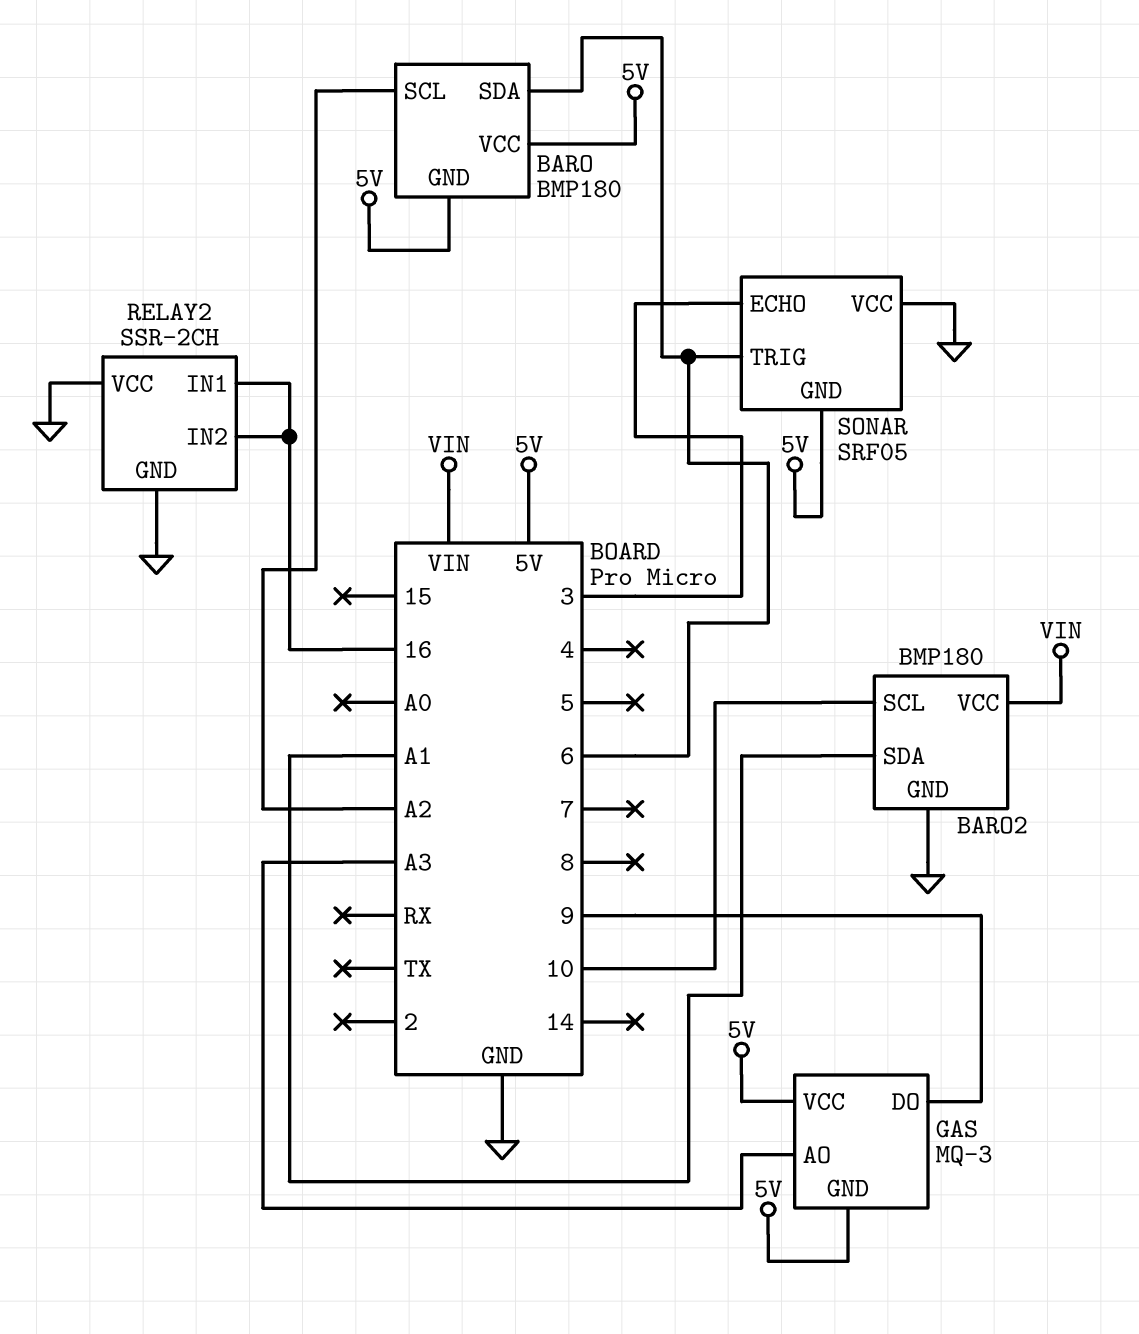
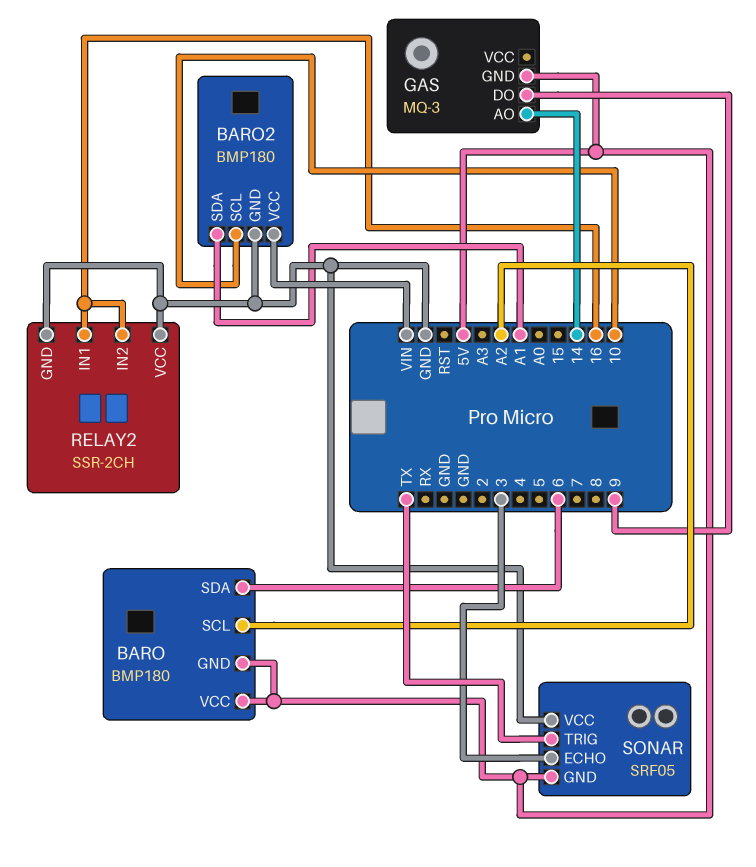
GAS pin AO: A3 -> 14
GAS pin VCC: 5V -> none
SONAR pin TRIG: 6 -> TX

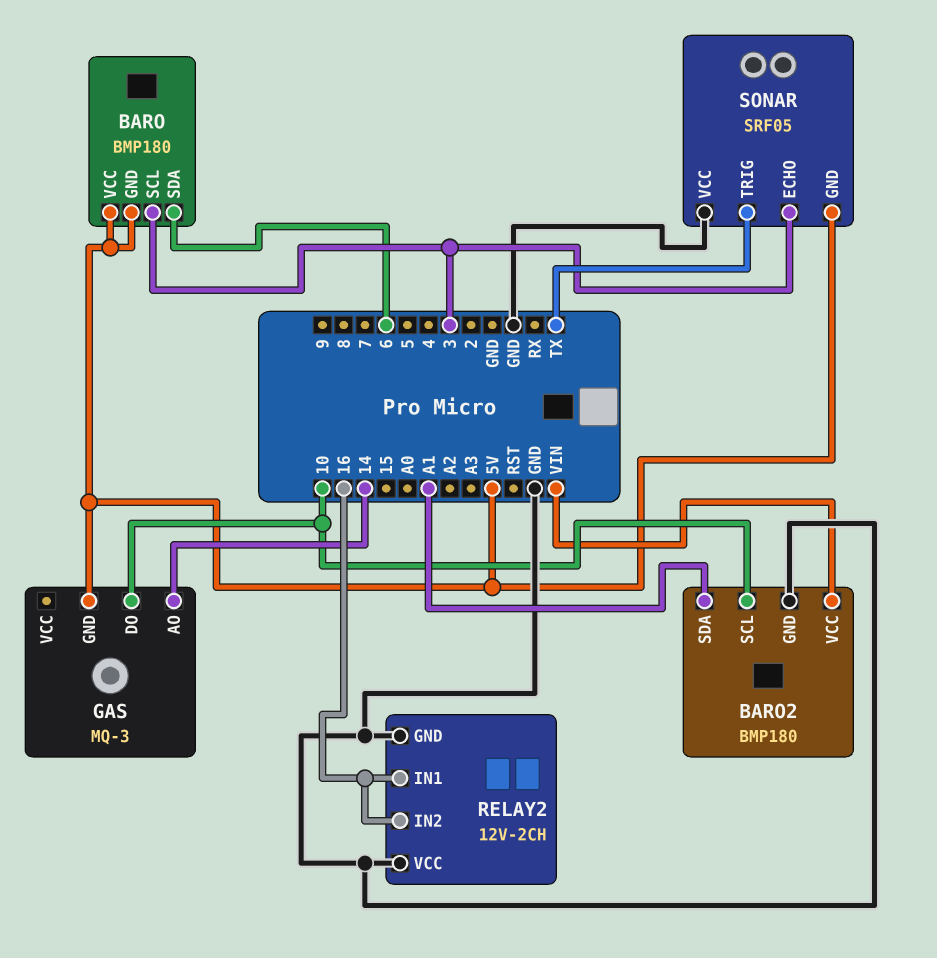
BARO pin SCL: A2 -> 3
GAS pin DO: 9 -> 10
RELAY2: SSR-2CH -> 12V-2CH

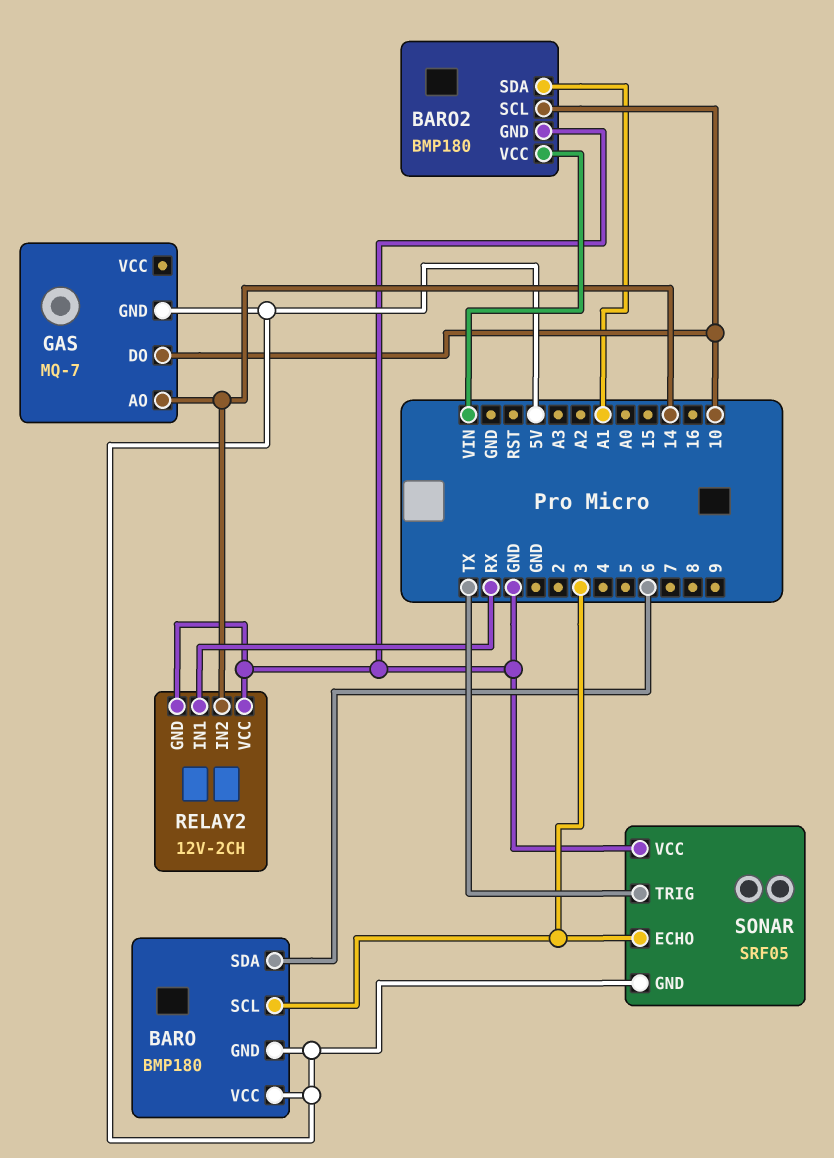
GAS: MQ-3 -> MQ-7
RELAY2 pin IN1: 16 -> RX
RELAY2 pin IN2: 16 -> 14

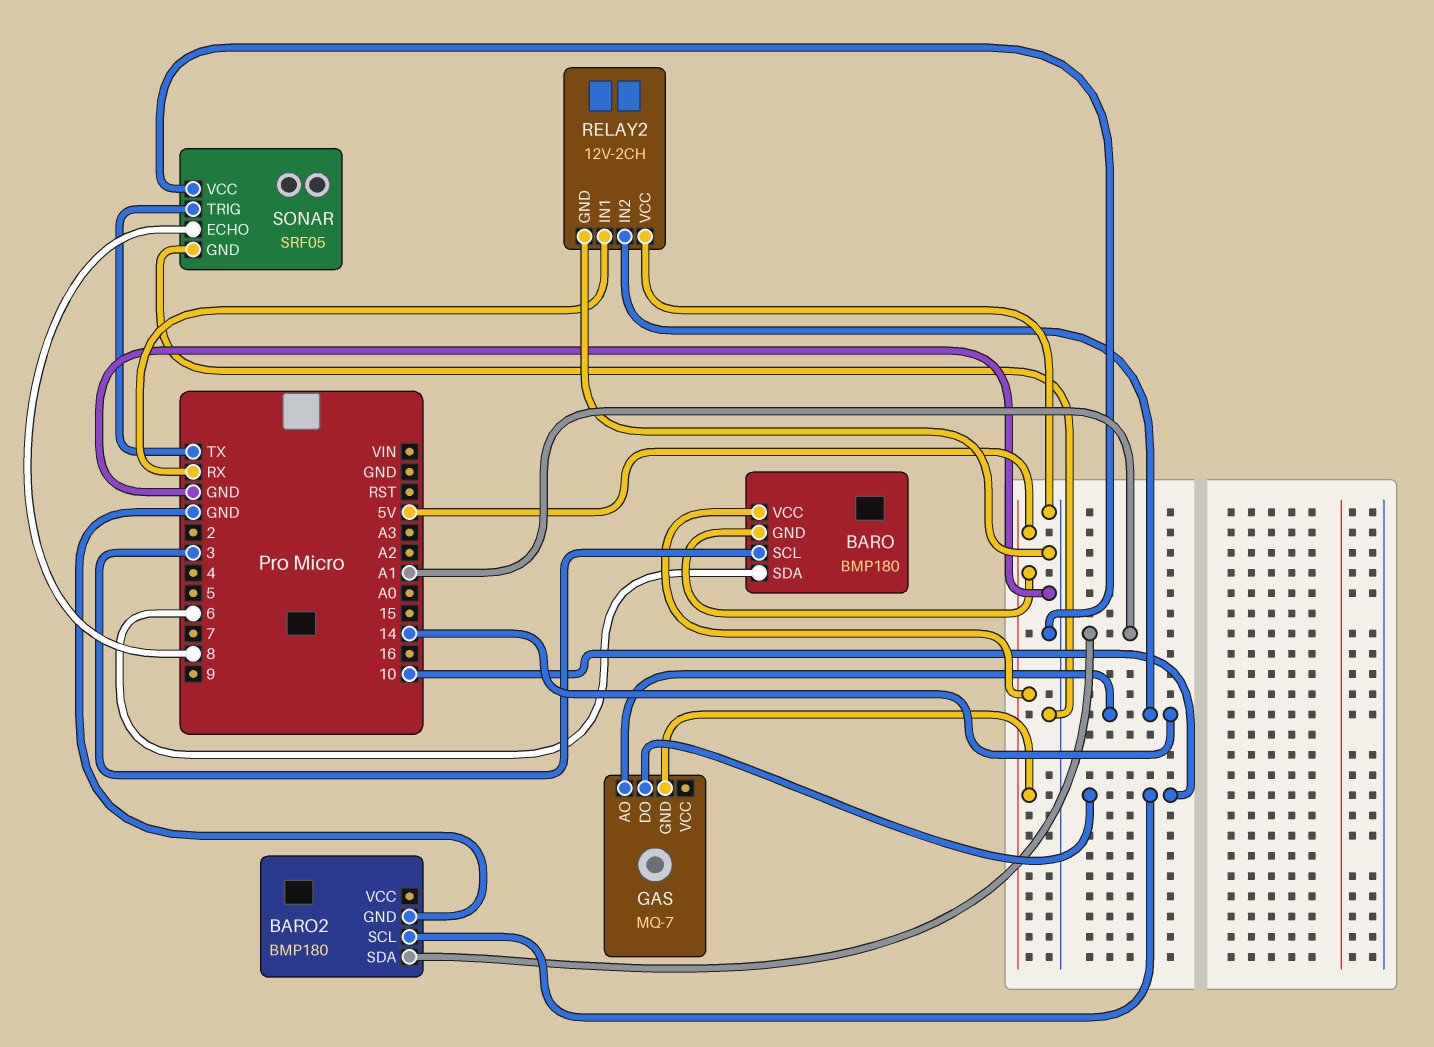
BARO2 pin VCC: VIN -> none
SONAR pin ECHO: 3 -> 8
SONAR pin GND: 5V -> GND

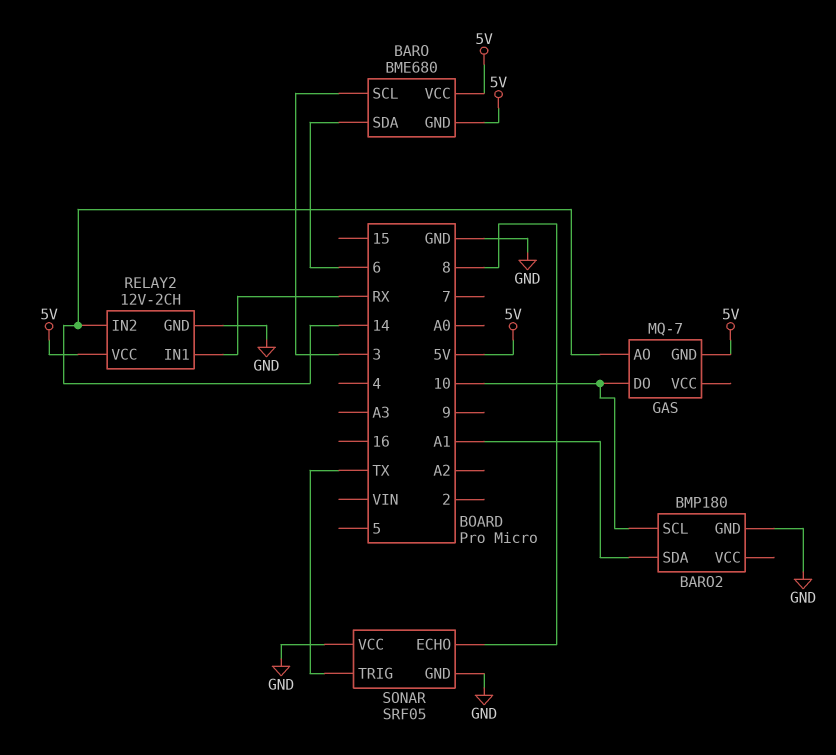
BARO: BMP180 -> BME680
RELAY2 pin VCC: GND -> 5V

